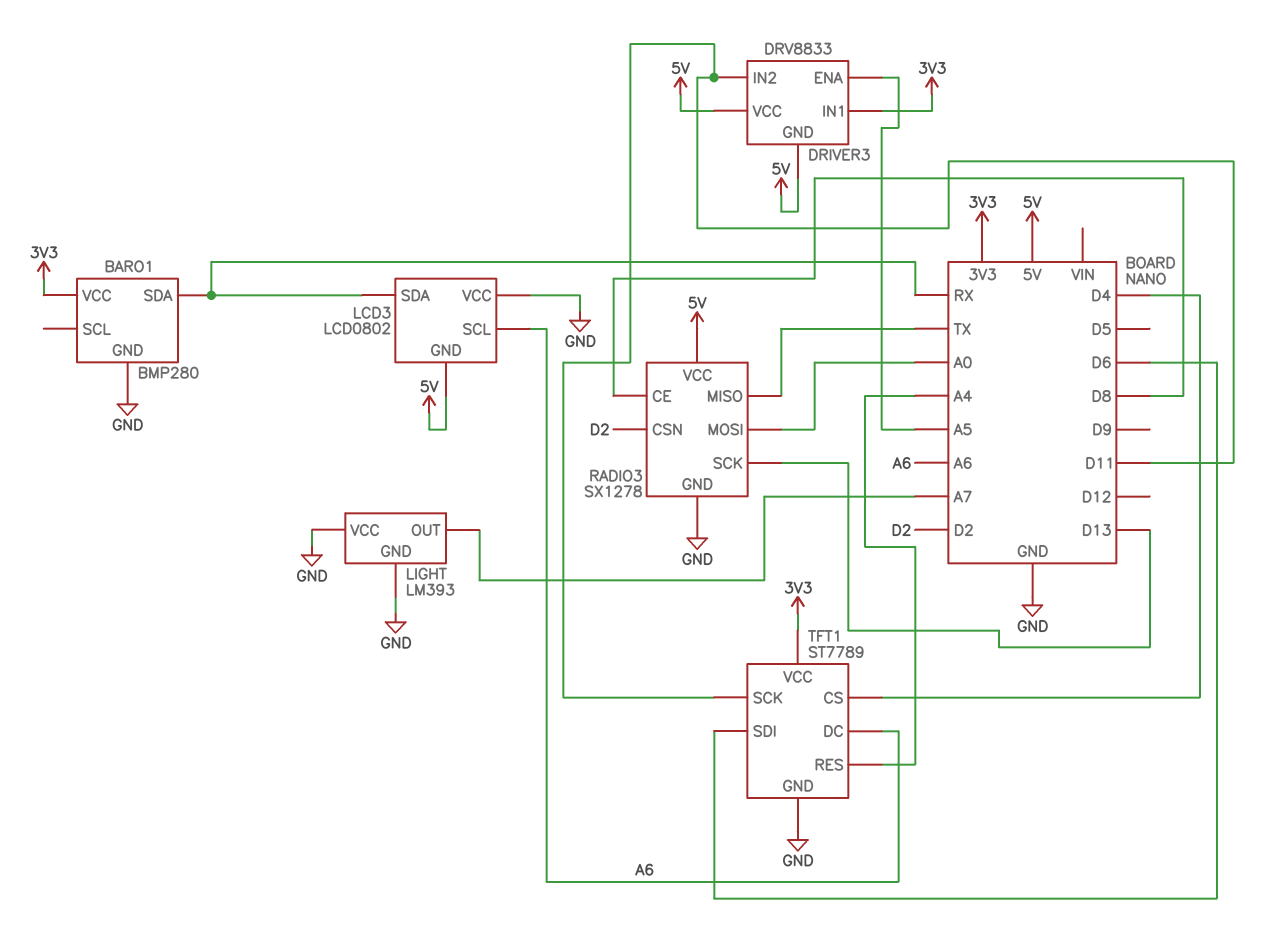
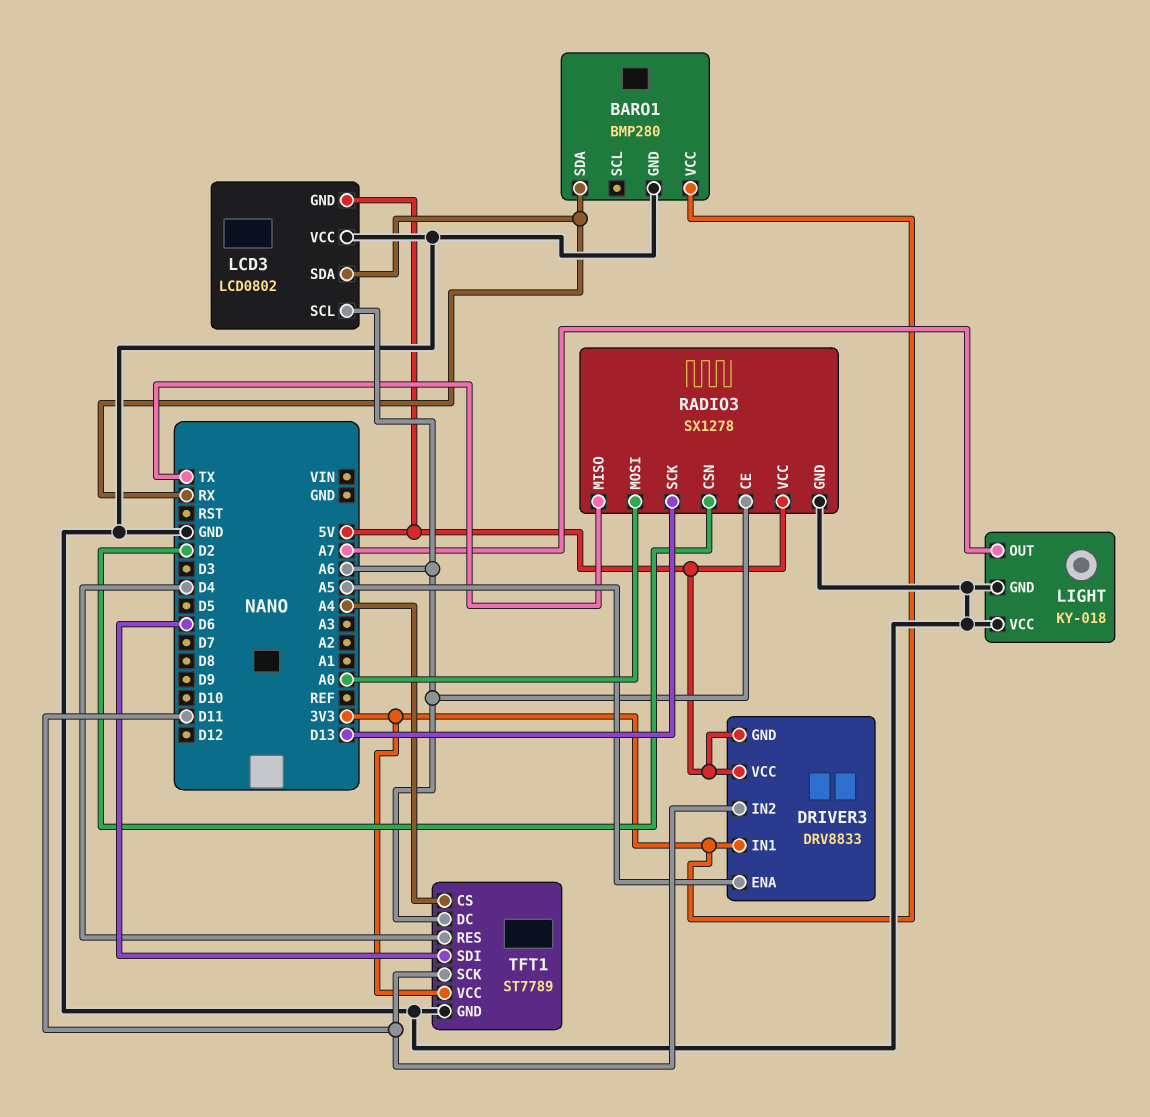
LIGHT: LM393 -> KY-018
RADIO3 pin CE: D8 -> A6
TFT1 pin CS: D4 -> A4
TFT1 pin RES: A4 -> D4

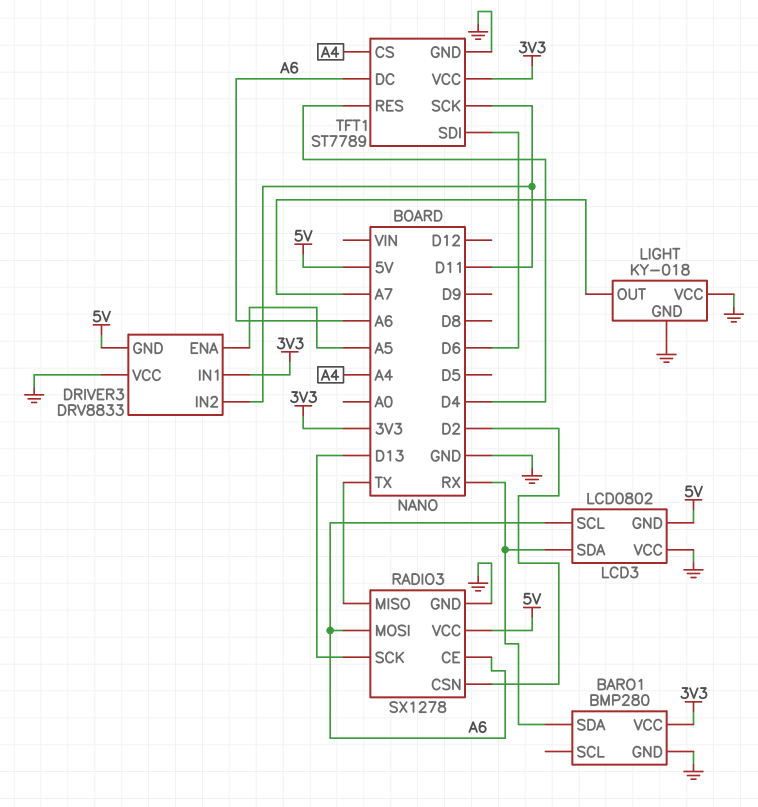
DRIVER3 pin VCC: 5V -> GND
RADIO3 pin MOSI: A0 -> A6

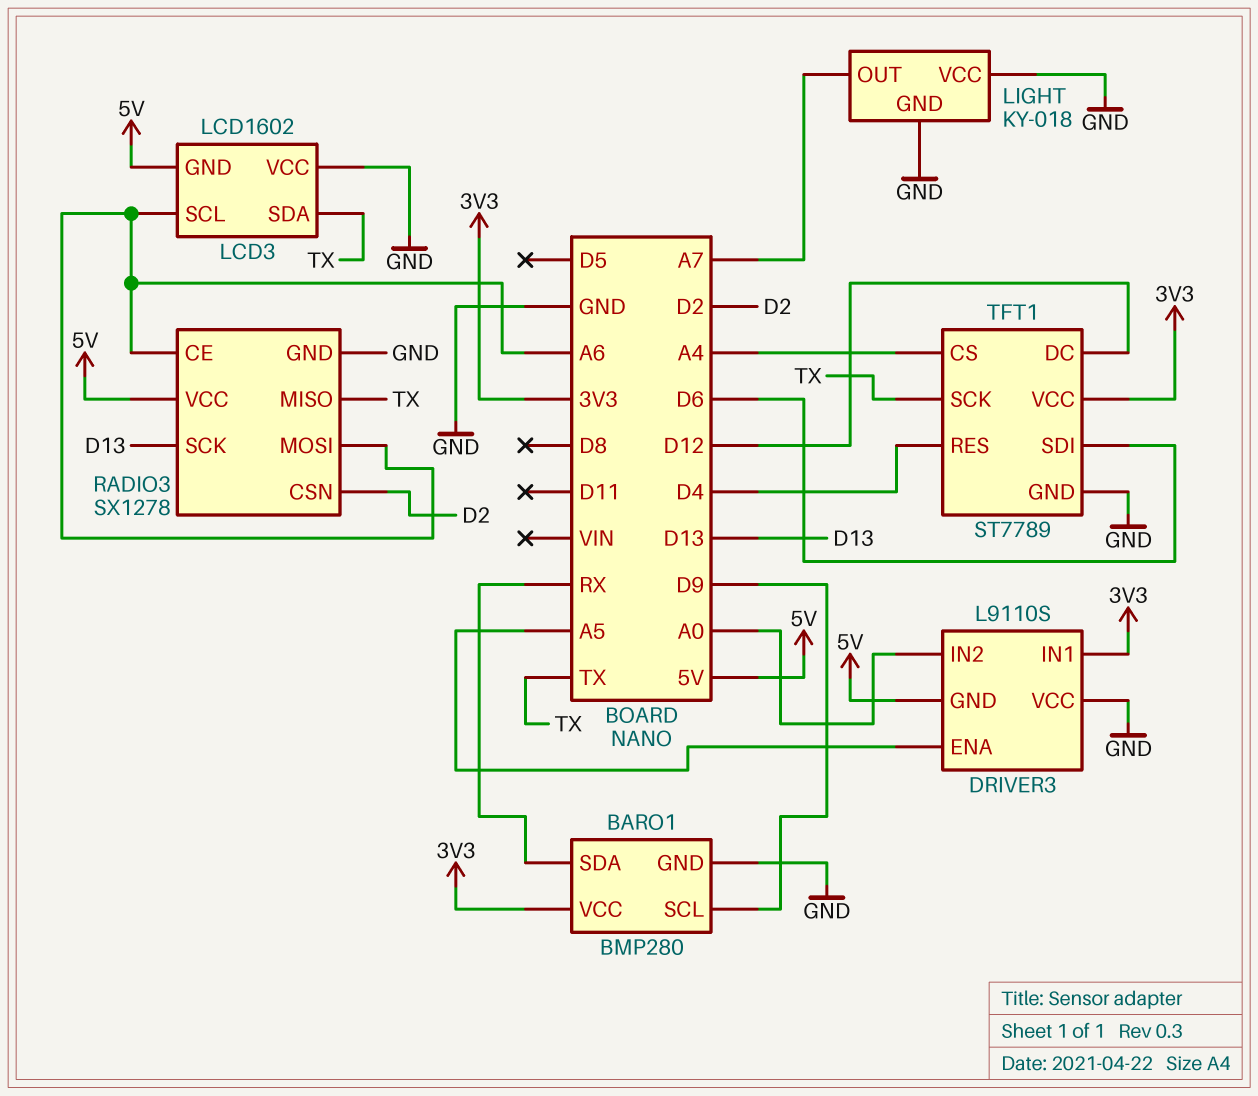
BARO1 pin SCL: none -> D9
DRIVER3: DRV8833 -> L9110S
DRIVER3 pin IN2: D11 -> A0
LCD3: LCD0802 -> LCD1602
LCD3 pin SDA: RX -> TX
TFT1 pin DC: A6 -> D12
TFT1 pin SCK: D11 -> TX

